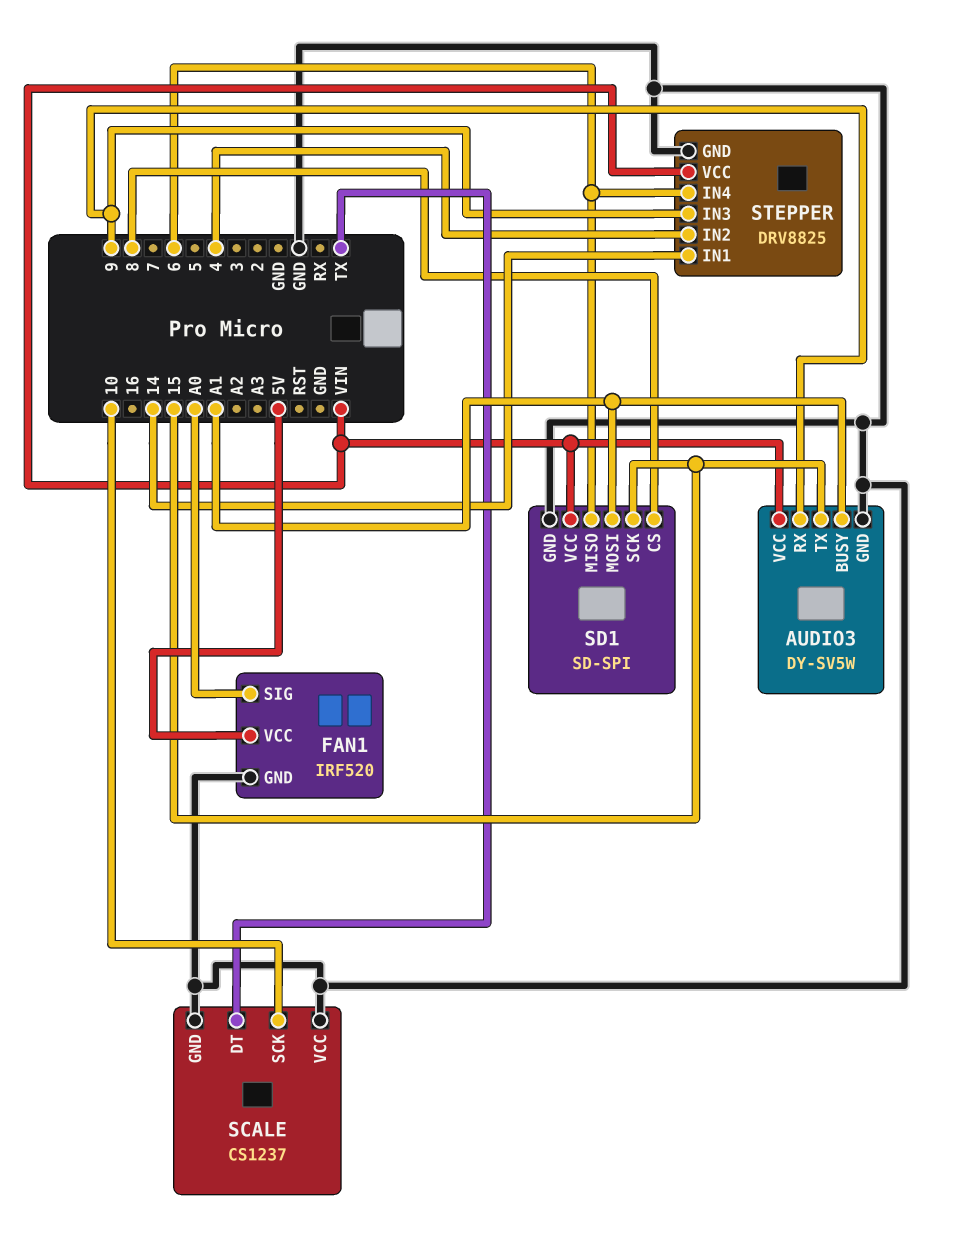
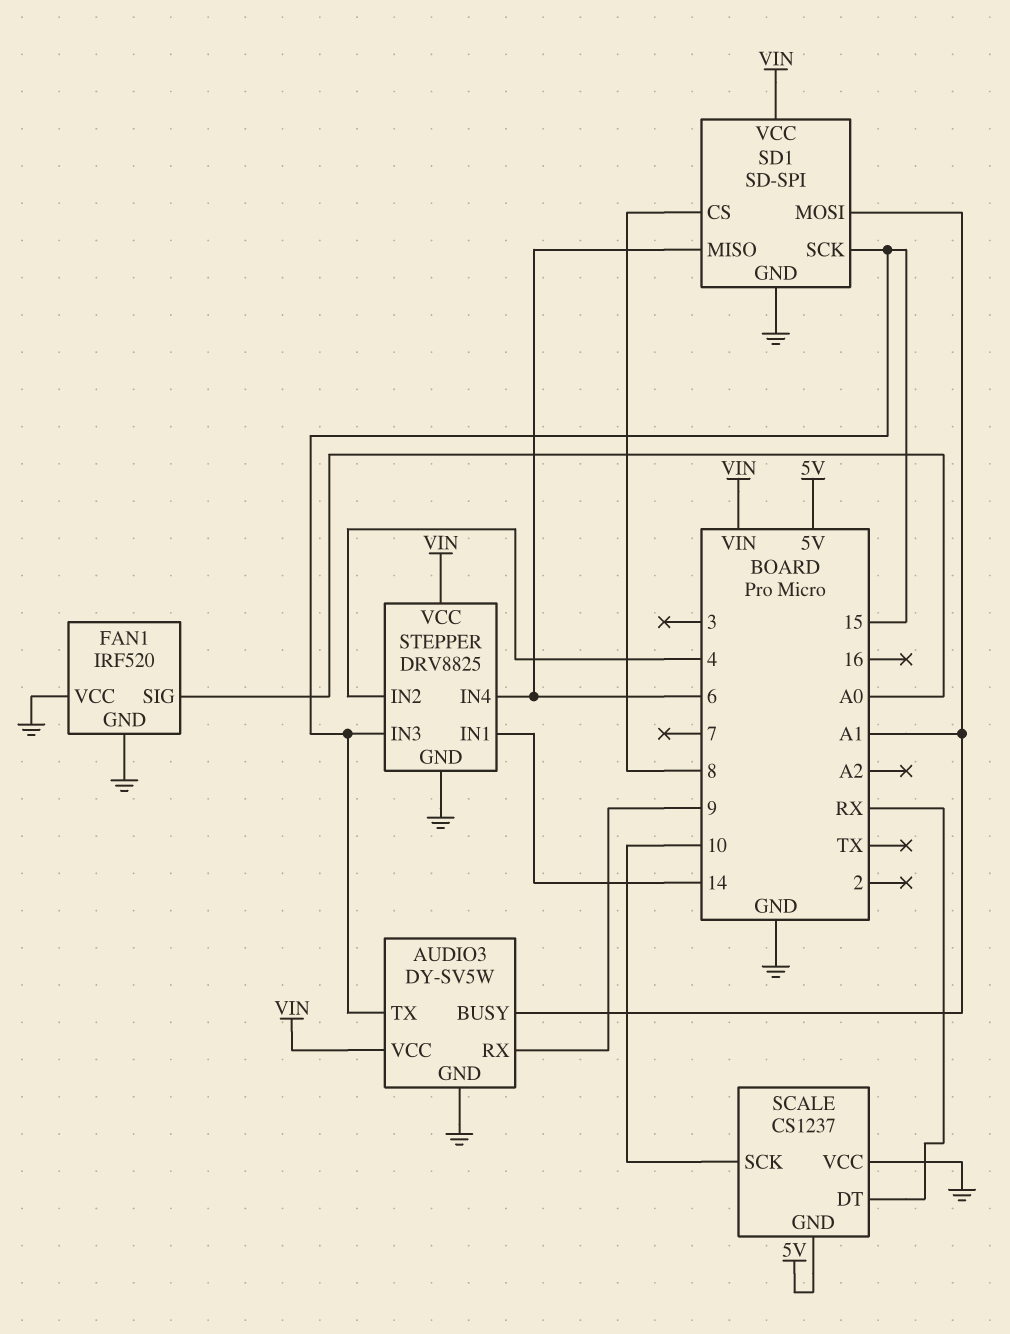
FAN1 pin VCC: 5V -> GND
SCALE pin DT: TX -> RX
SCALE pin GND: GND -> 5V
STEPPER pin IN3: 9 -> 15

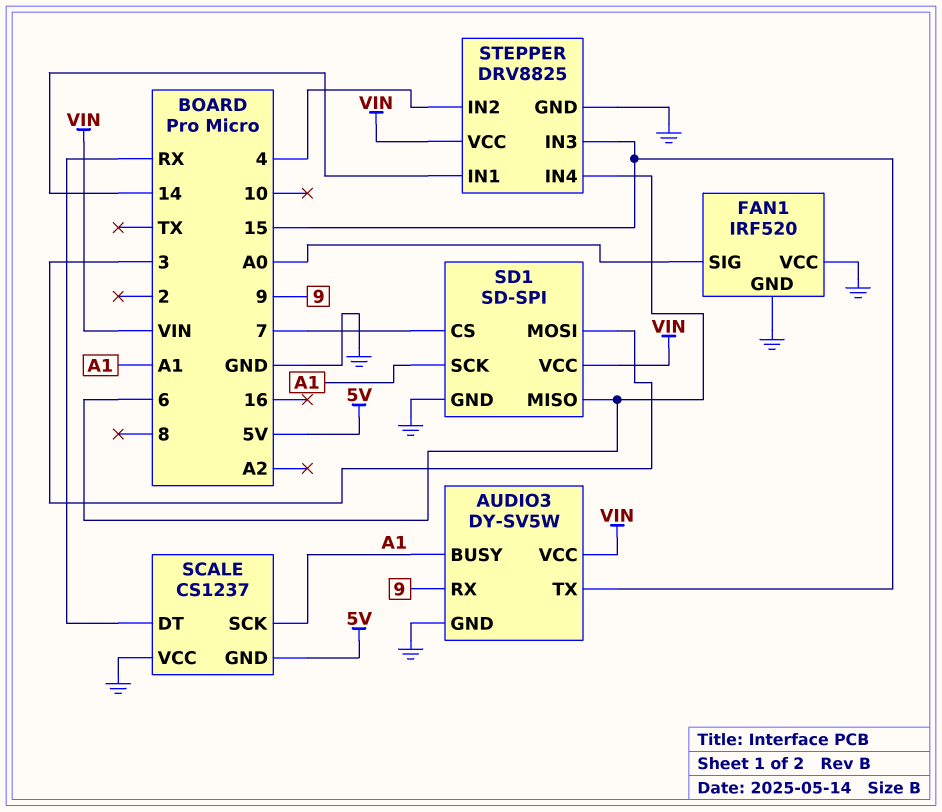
SCALE pin SCK: 10 -> A1
SD1 pin CS: 8 -> 7
SD1 pin MOSI: A1 -> 3
SD1 pin SCK: 15 -> A1

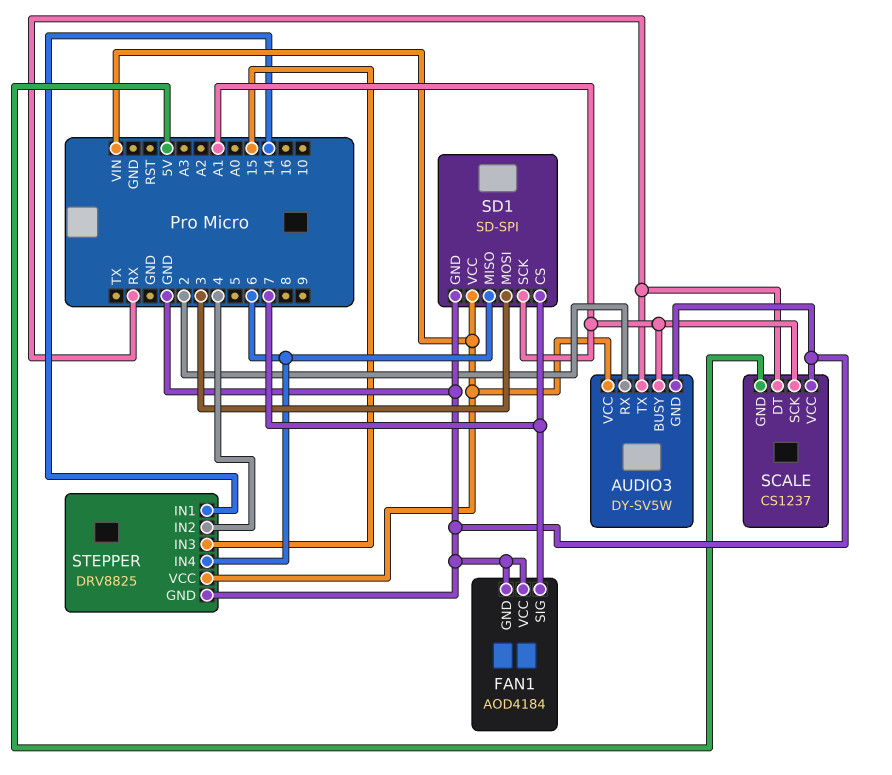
AUDIO3 pin RX: 9 -> 2
AUDIO3 pin TX: 15 -> RX
FAN1: IRF520 -> AOD4184
FAN1 pin SIG: A0 -> 7

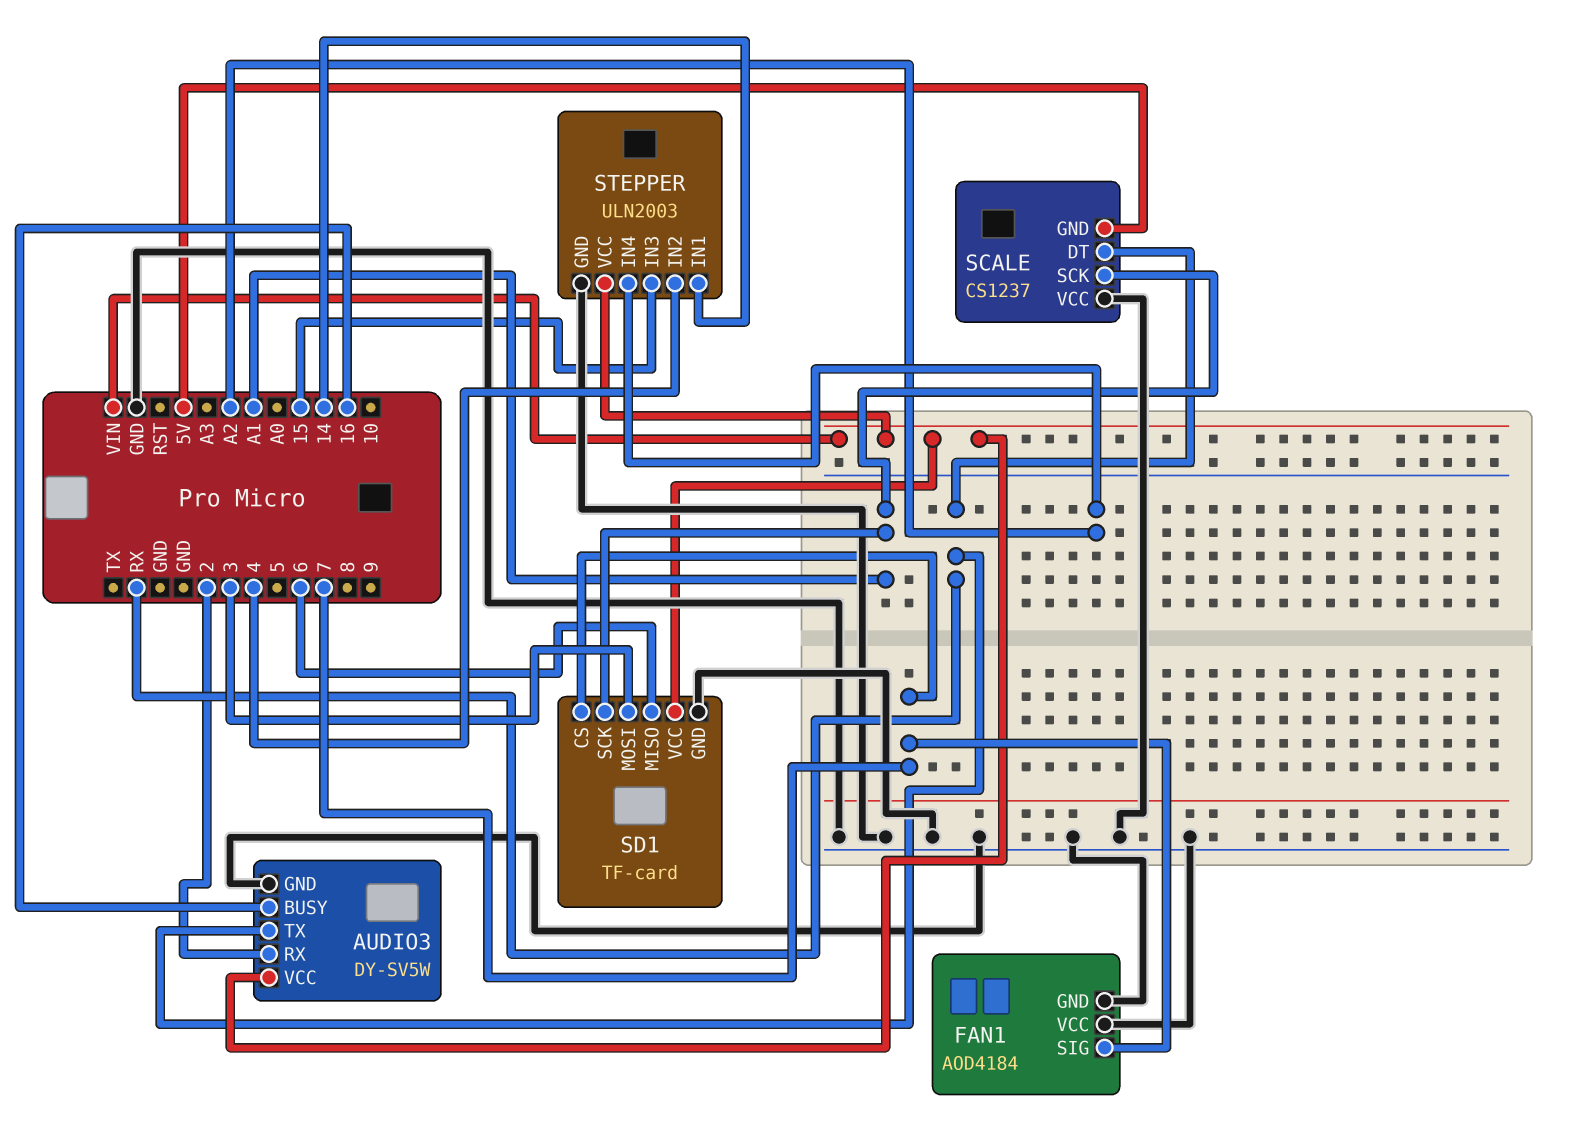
AUDIO3 pin BUSY: A1 -> 16
SD1: SD-SPI -> TF-card
STEPPER: DRV8825 -> ULN2003
STEPPER pin IN4: 6 -> A2

